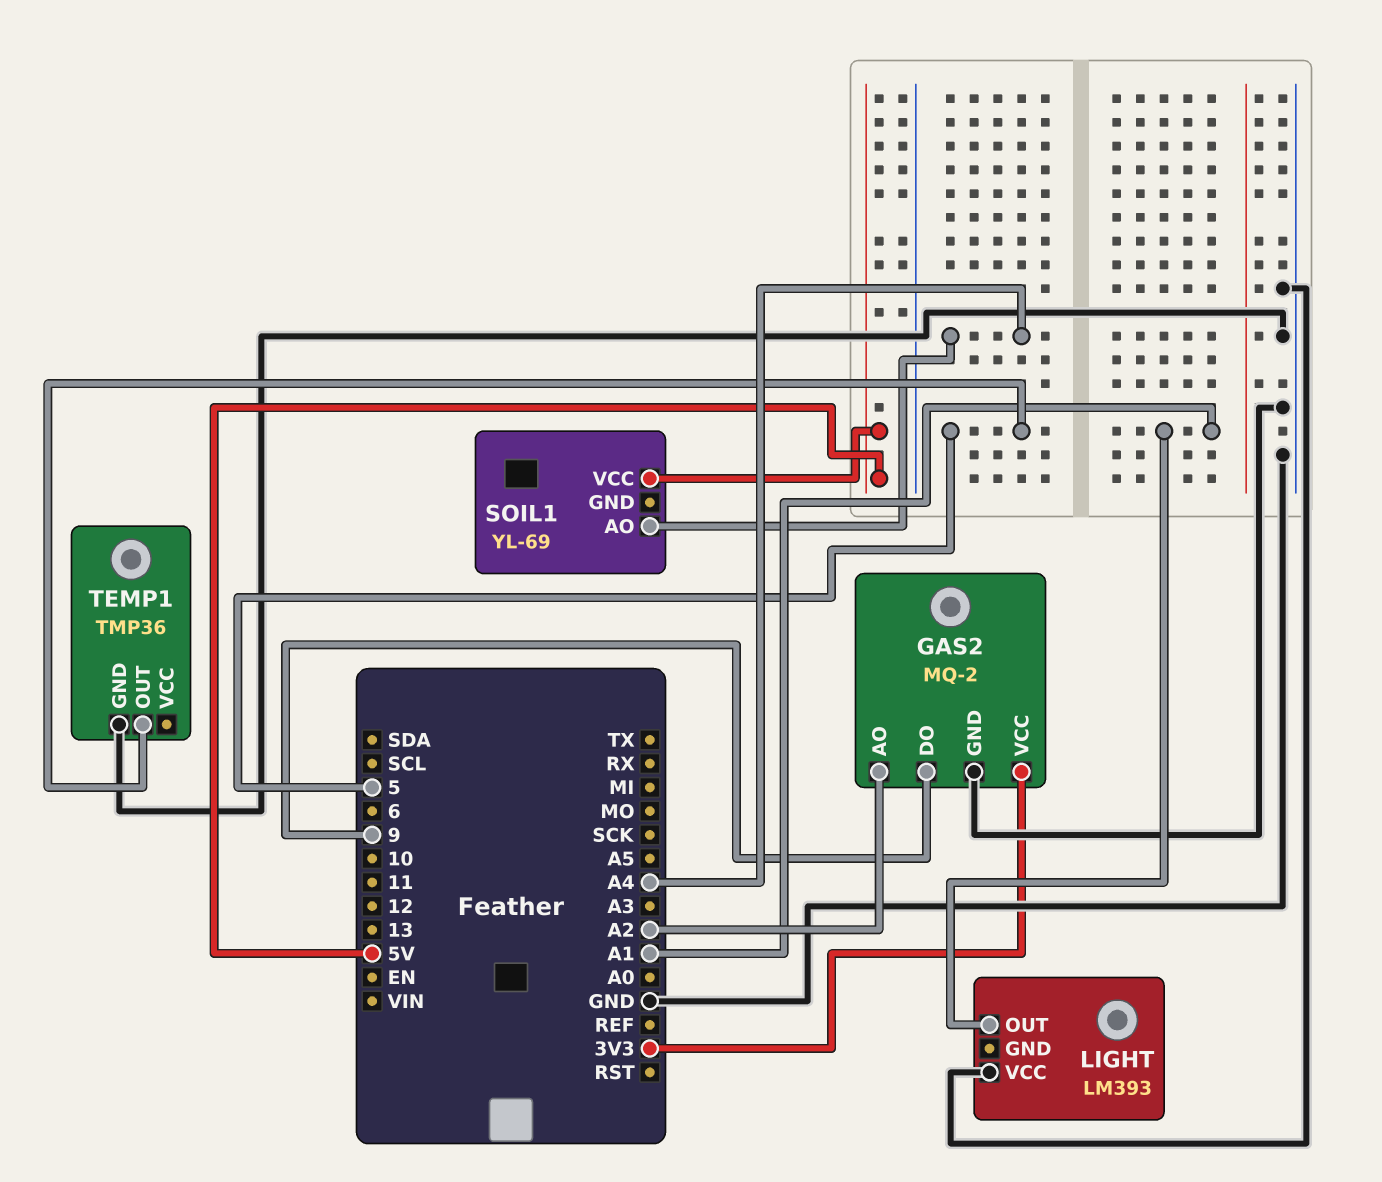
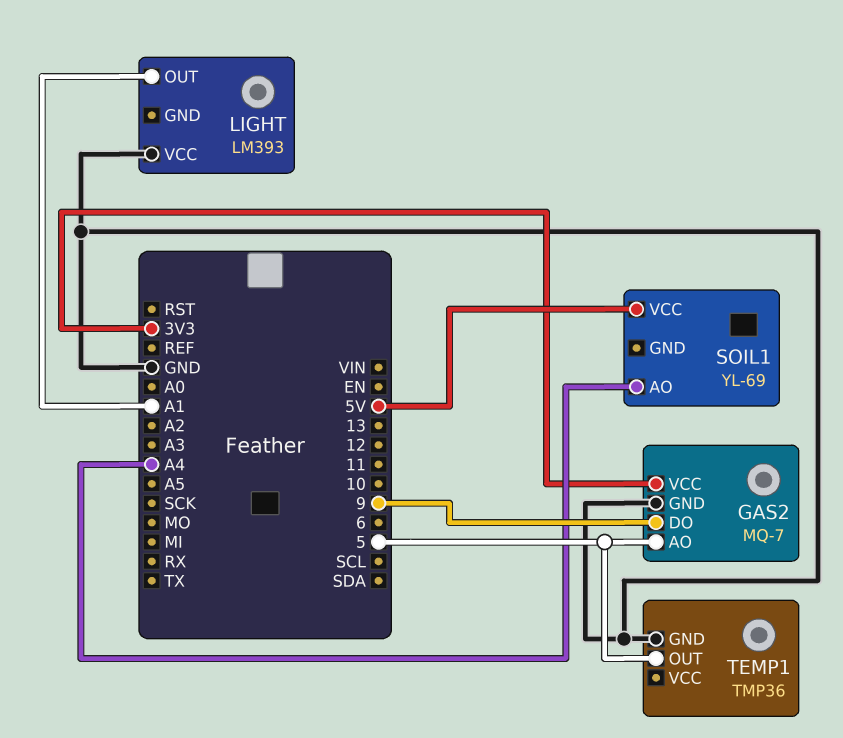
GAS2: MQ-2 -> MQ-7
GAS2 pin AO: A2 -> 5

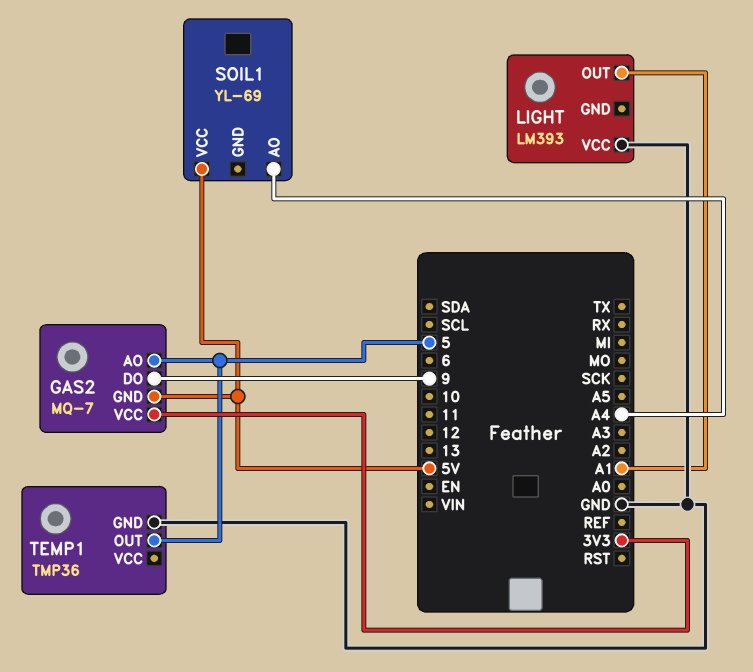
GAS2 pin GND: GND -> 5V

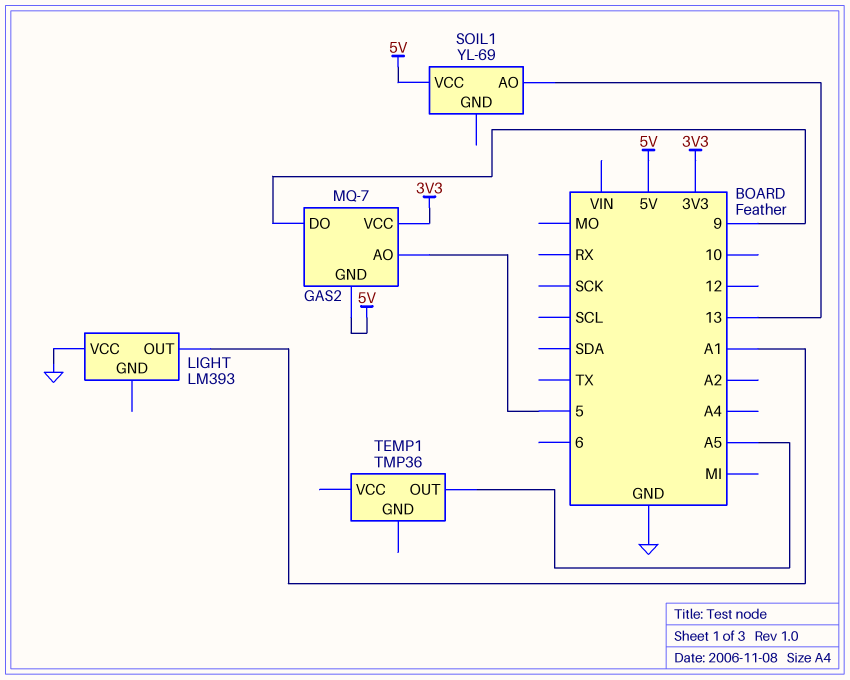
SOIL1 pin AO: A4 -> 13
TEMP1 pin GND: GND -> none
TEMP1 pin OUT: 5 -> A5

